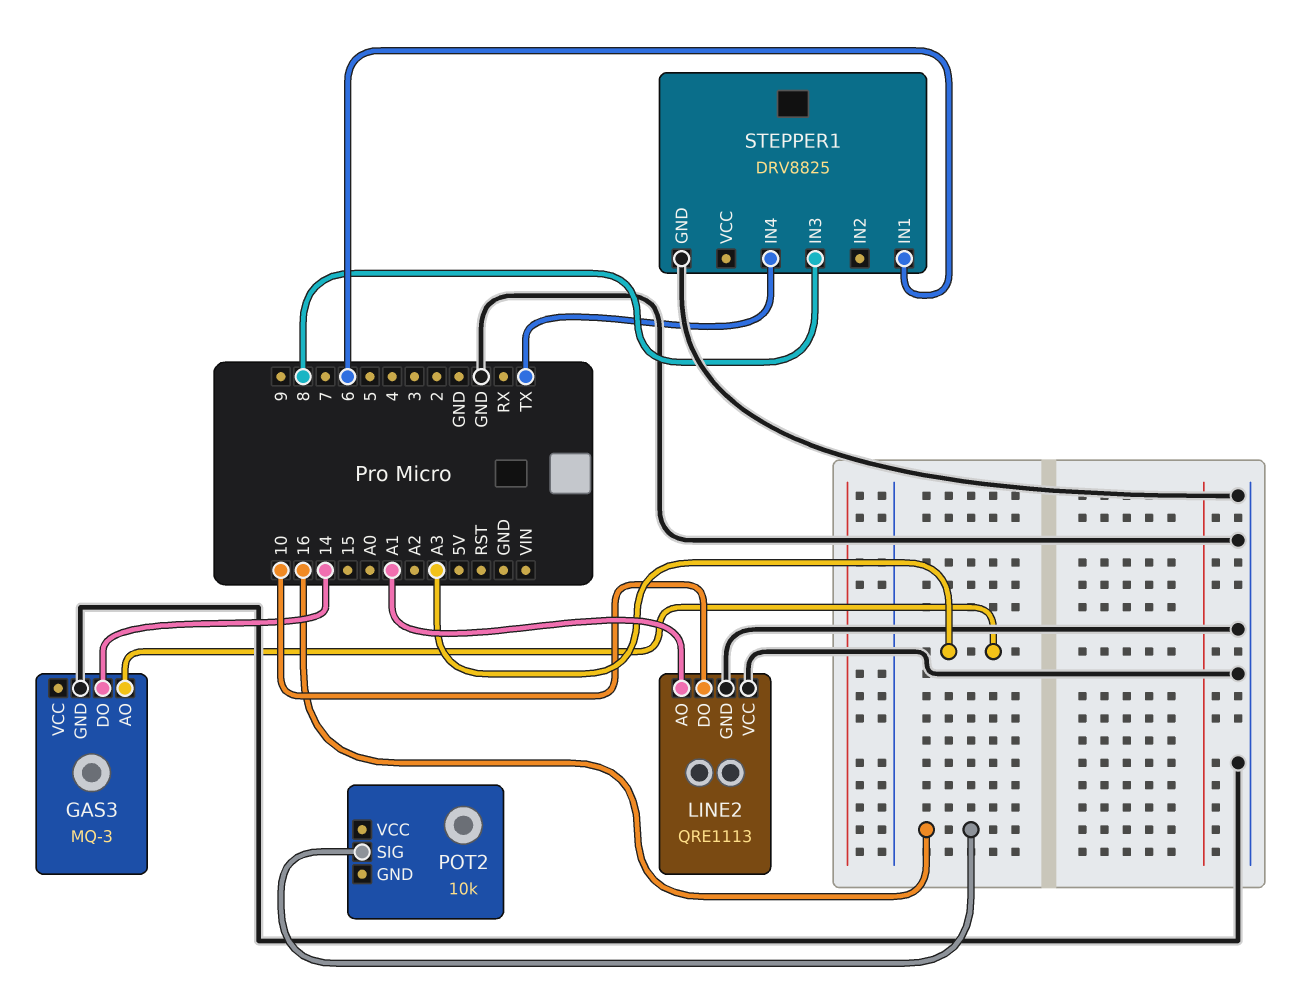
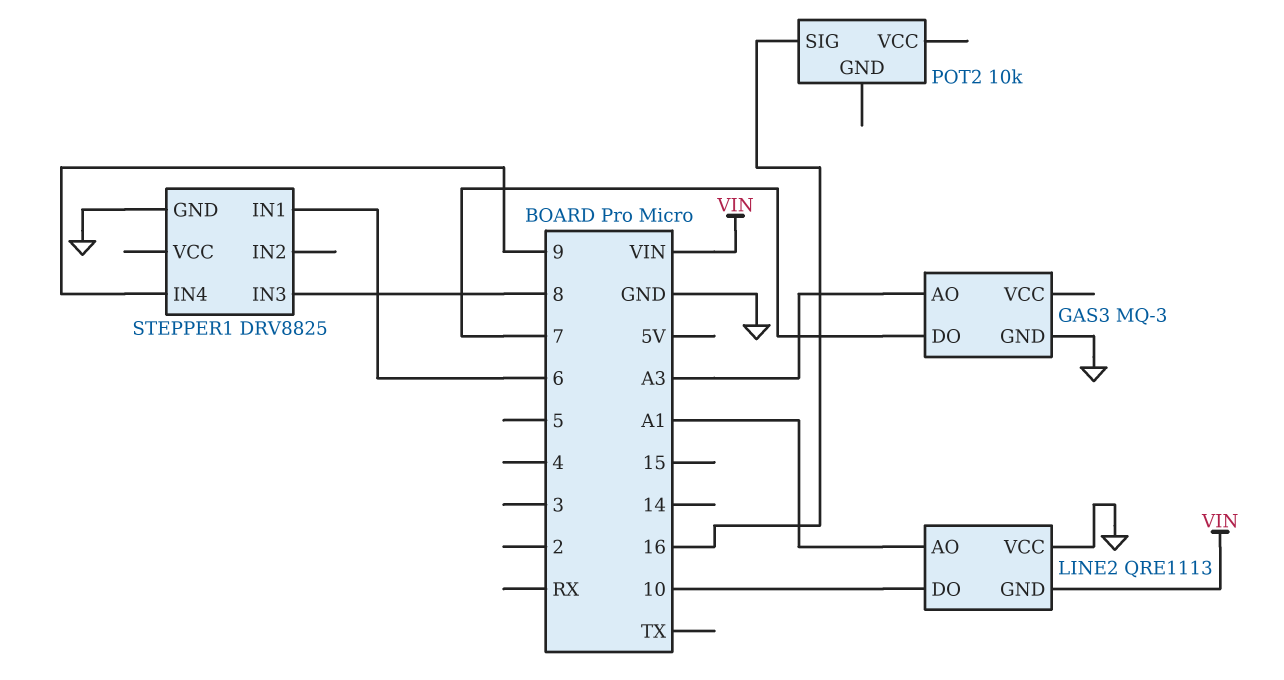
GAS3 pin DO: 14 -> 7
LINE2 pin GND: GND -> VIN
STEPPER1 pin IN4: TX -> 9

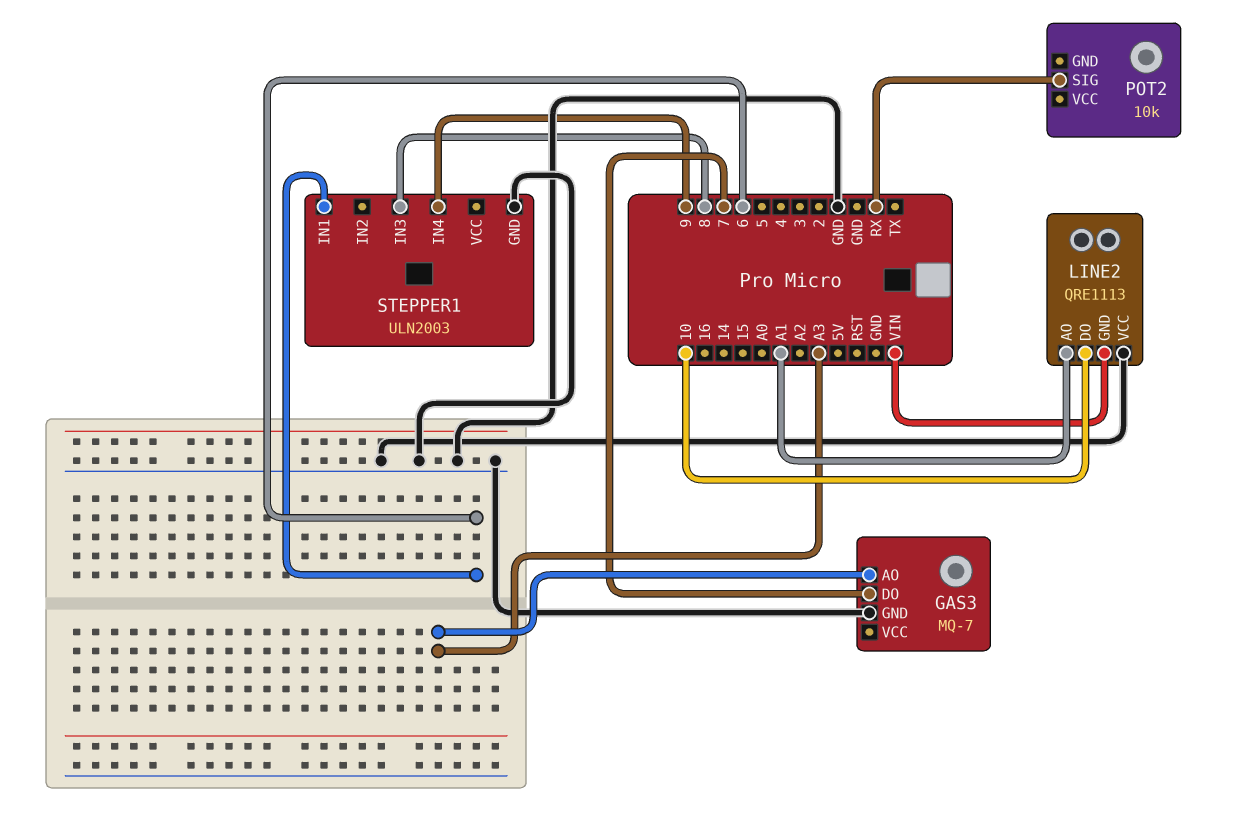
GAS3: MQ-3 -> MQ-7
POT2 pin SIG: 16 -> RX
STEPPER1: DRV8825 -> ULN2003

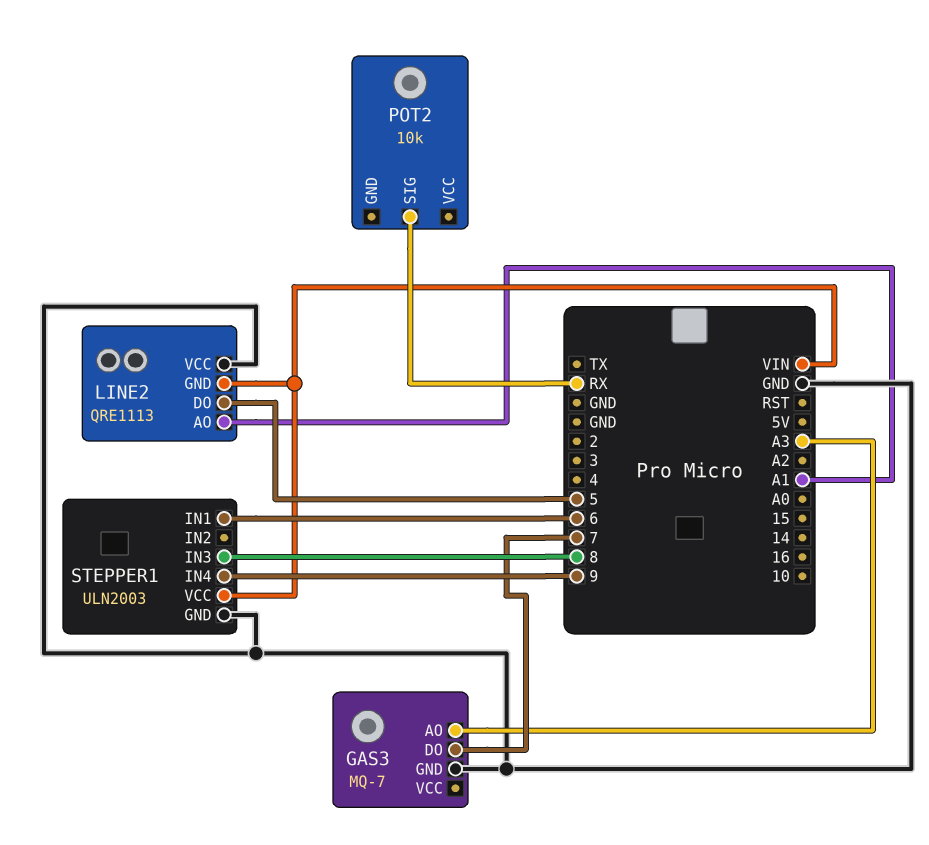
LINE2 pin DO: 10 -> 5
STEPPER1 pin VCC: none -> VIN

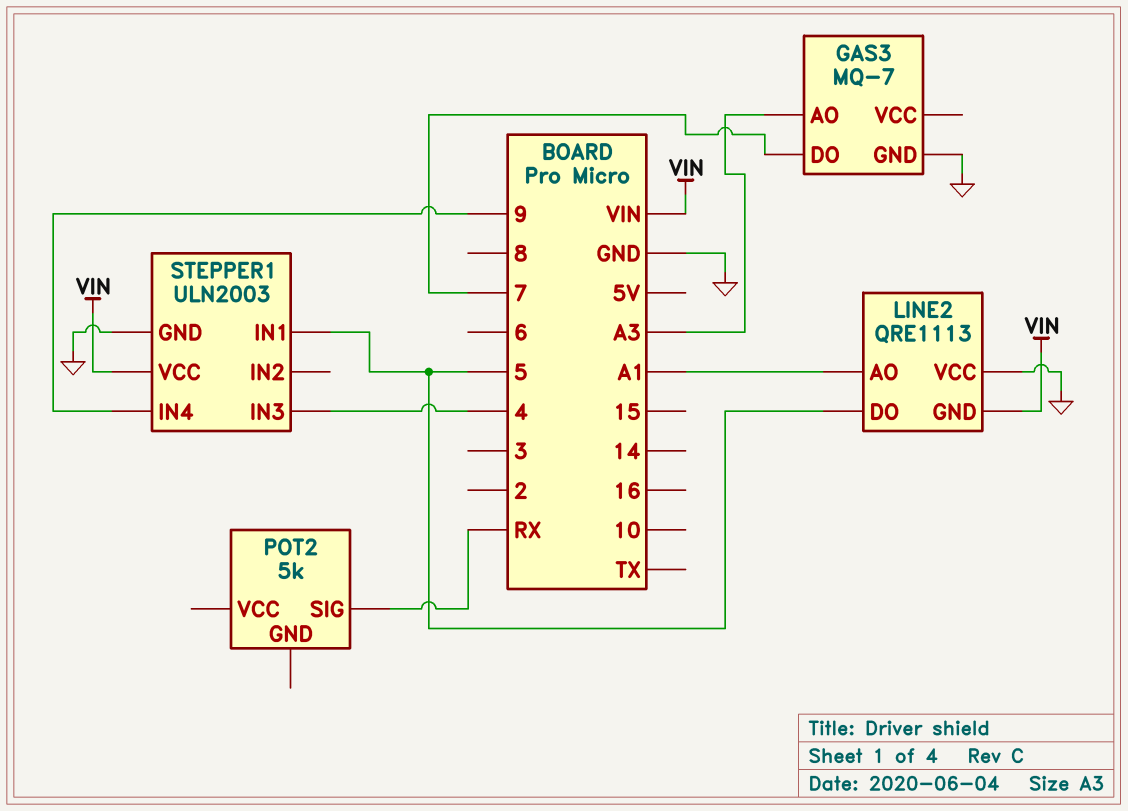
POT2: 10k -> 5k
STEPPER1 pin IN1: 6 -> 5
STEPPER1 pin IN3: 8 -> 4

